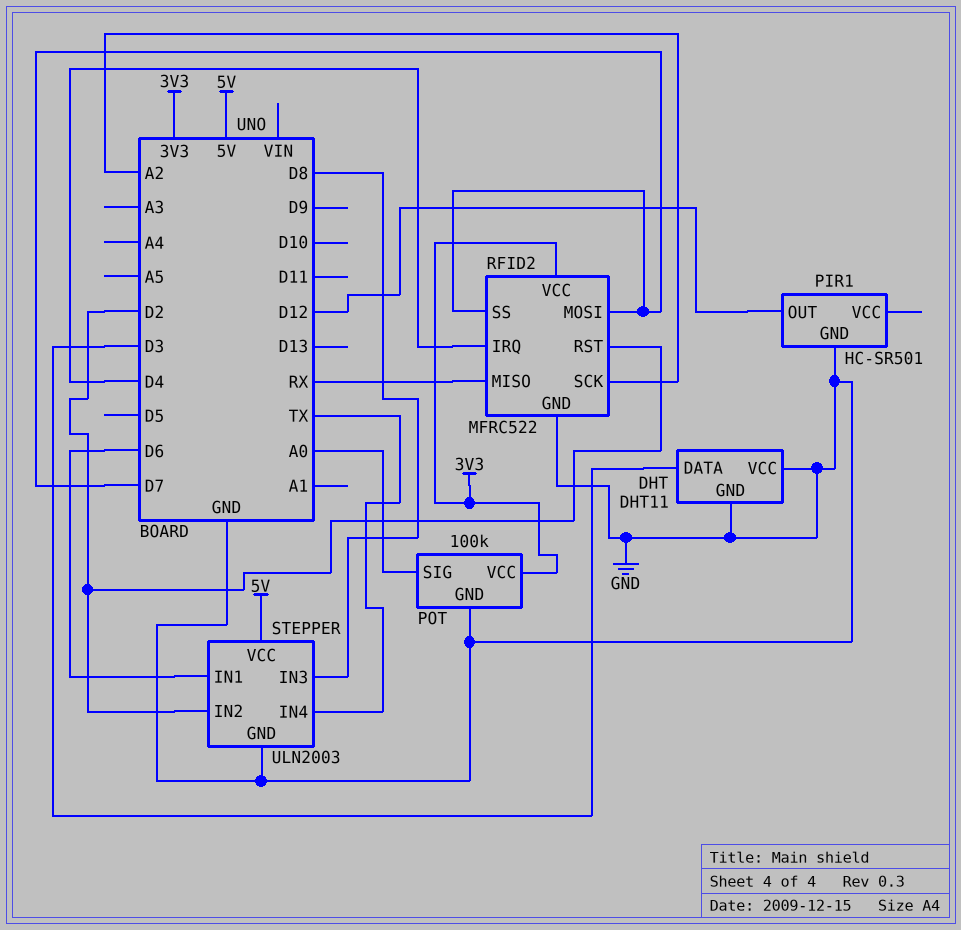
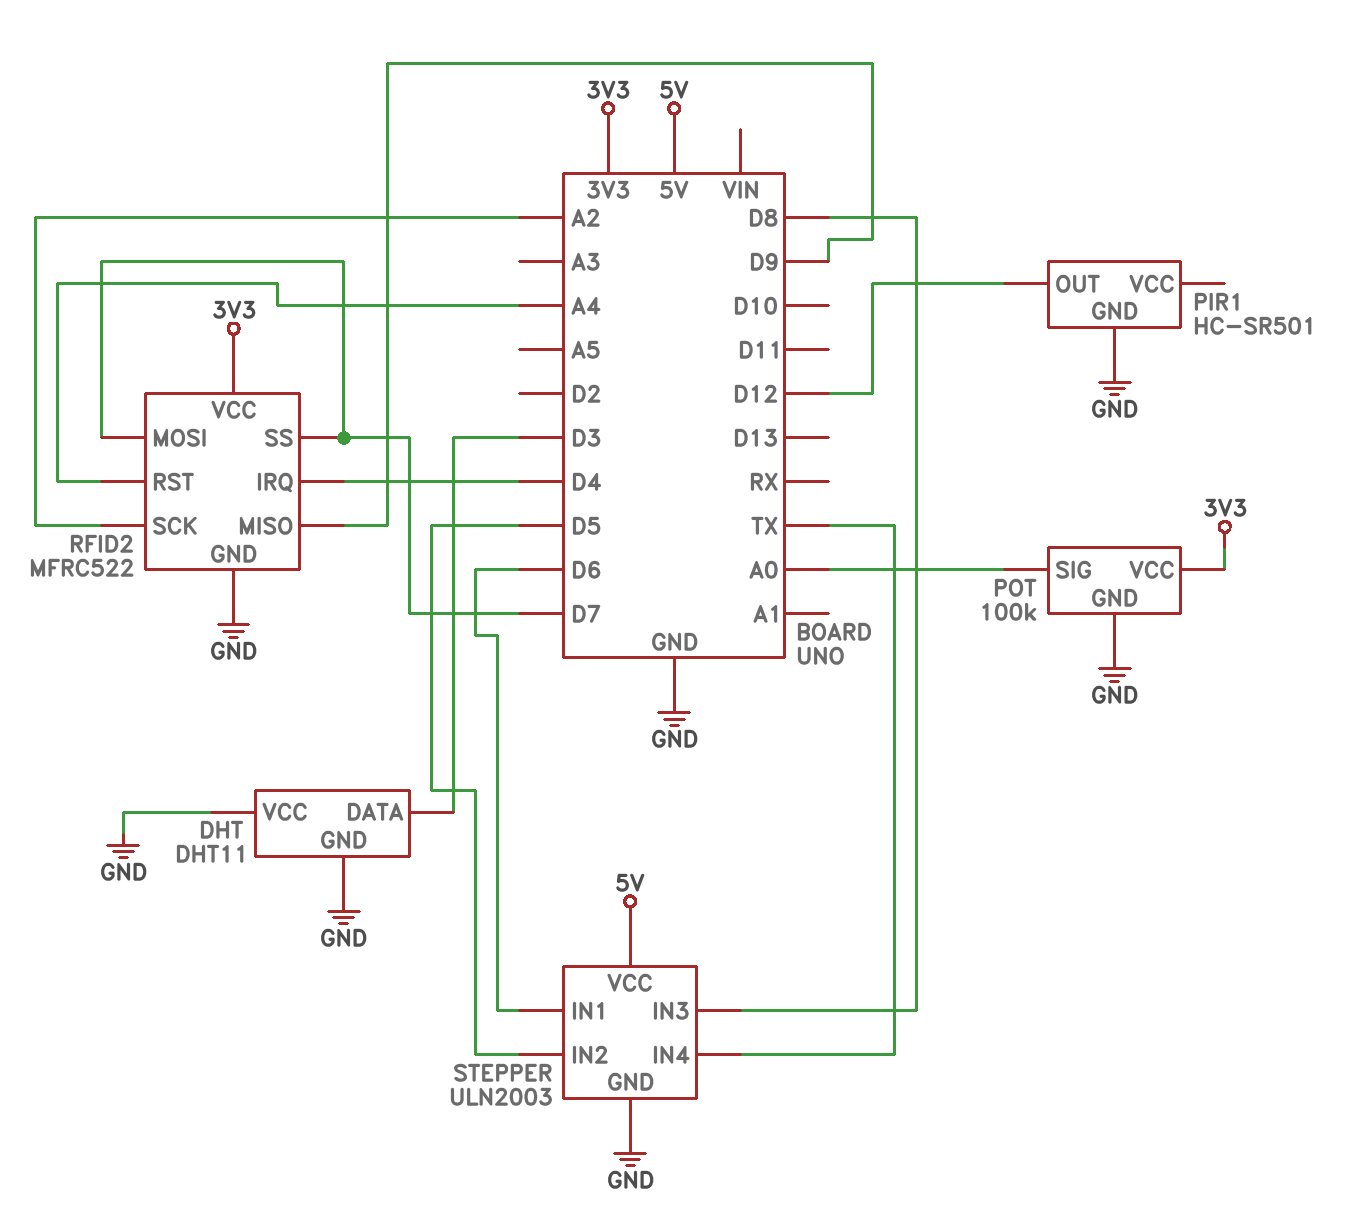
RFID2 pin MISO: RX -> D9
RFID2 pin RST: D2 -> A4
STEPPER pin IN2: D2 -> D5

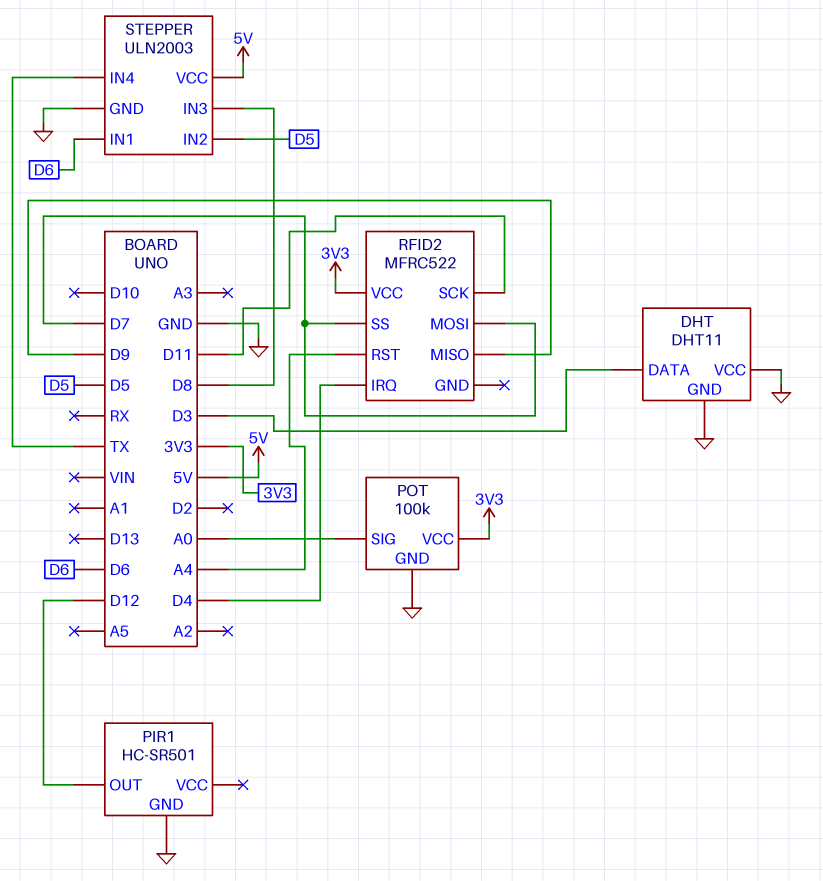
RFID2 pin GND: GND -> none
RFID2 pin SCK: A2 -> D11

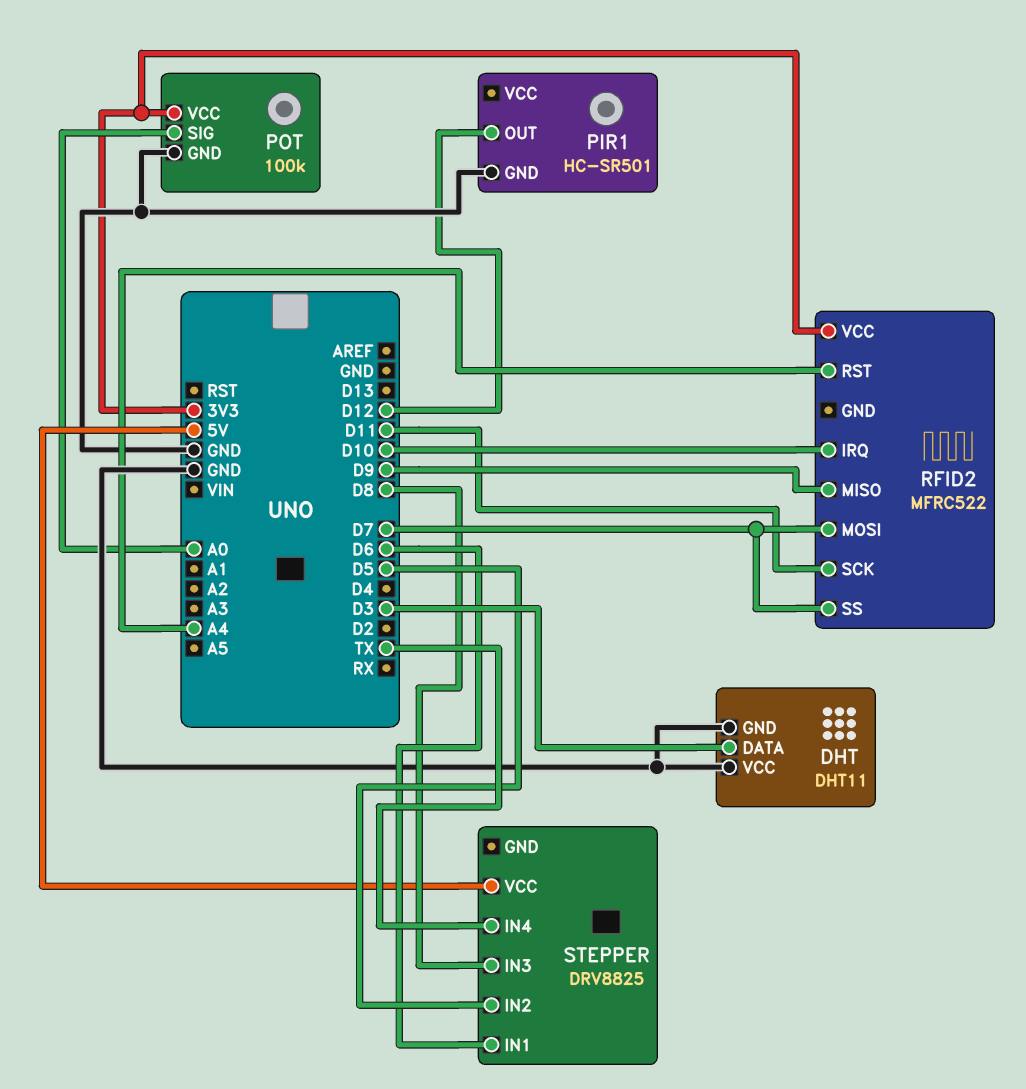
RFID2 pin IRQ: D4 -> D10
STEPPER: ULN2003 -> DRV8825
STEPPER pin GND: GND -> none

